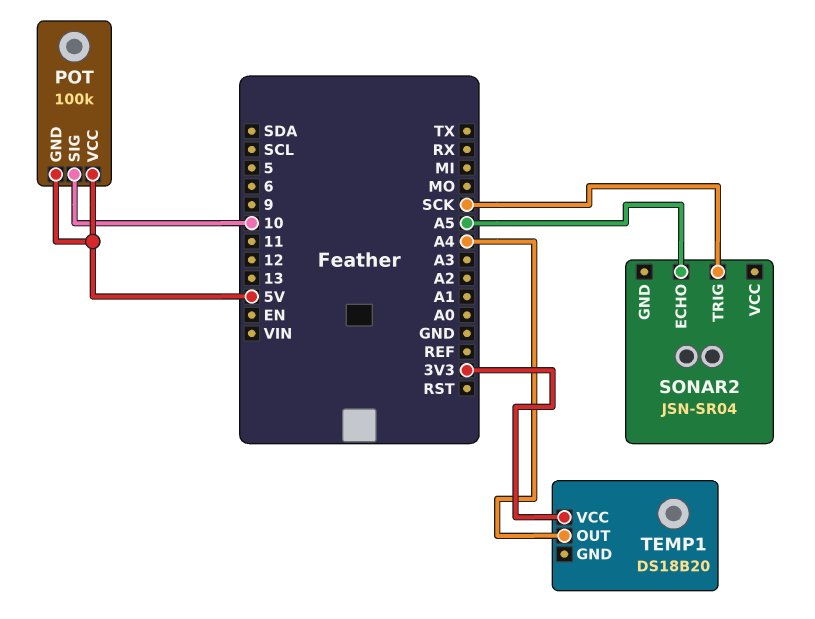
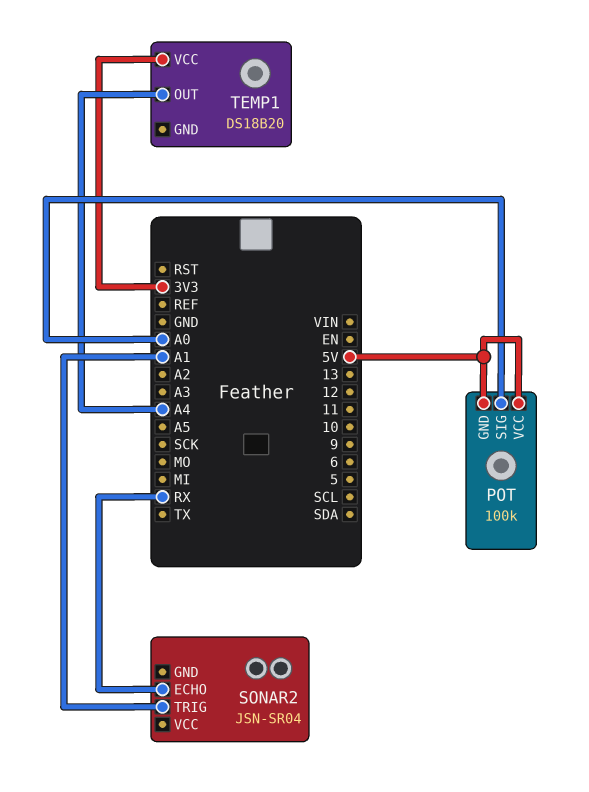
POT pin SIG: 10 -> A0
SONAR2 pin ECHO: A5 -> RX
SONAR2 pin TRIG: SCK -> A1

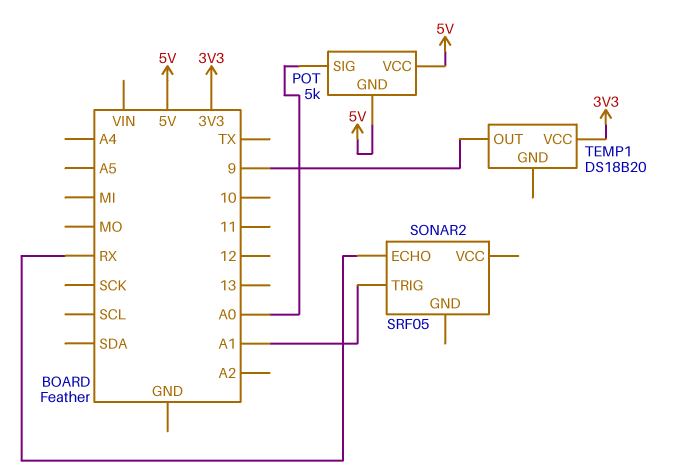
POT: 100k -> 5k
SONAR2: JSN-SR04 -> SRF05
TEMP1 pin OUT: A4 -> 9

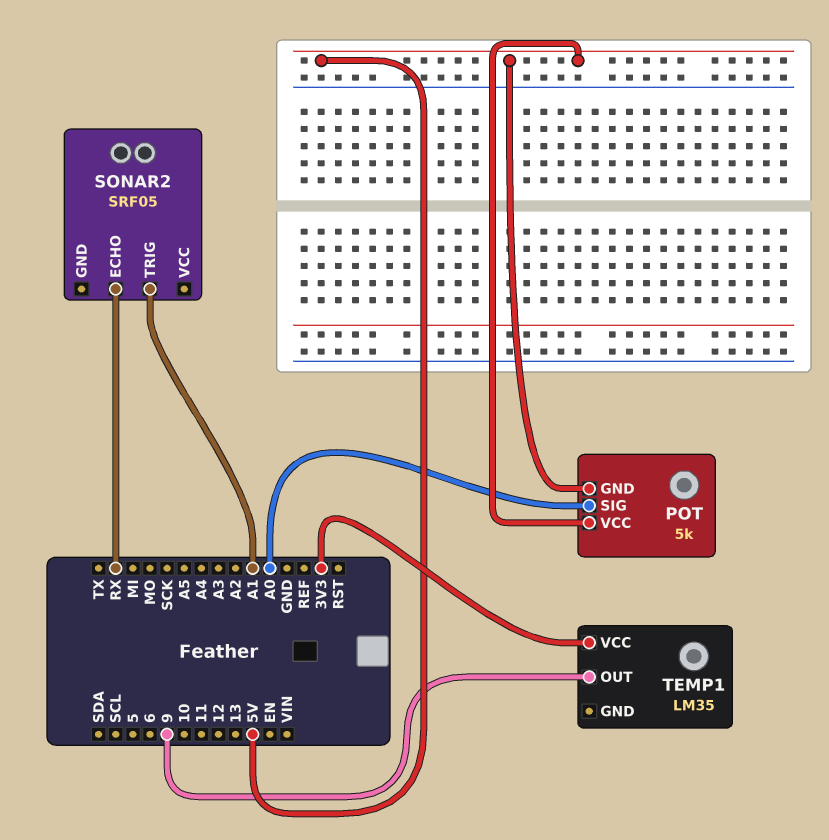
TEMP1: DS18B20 -> LM35

